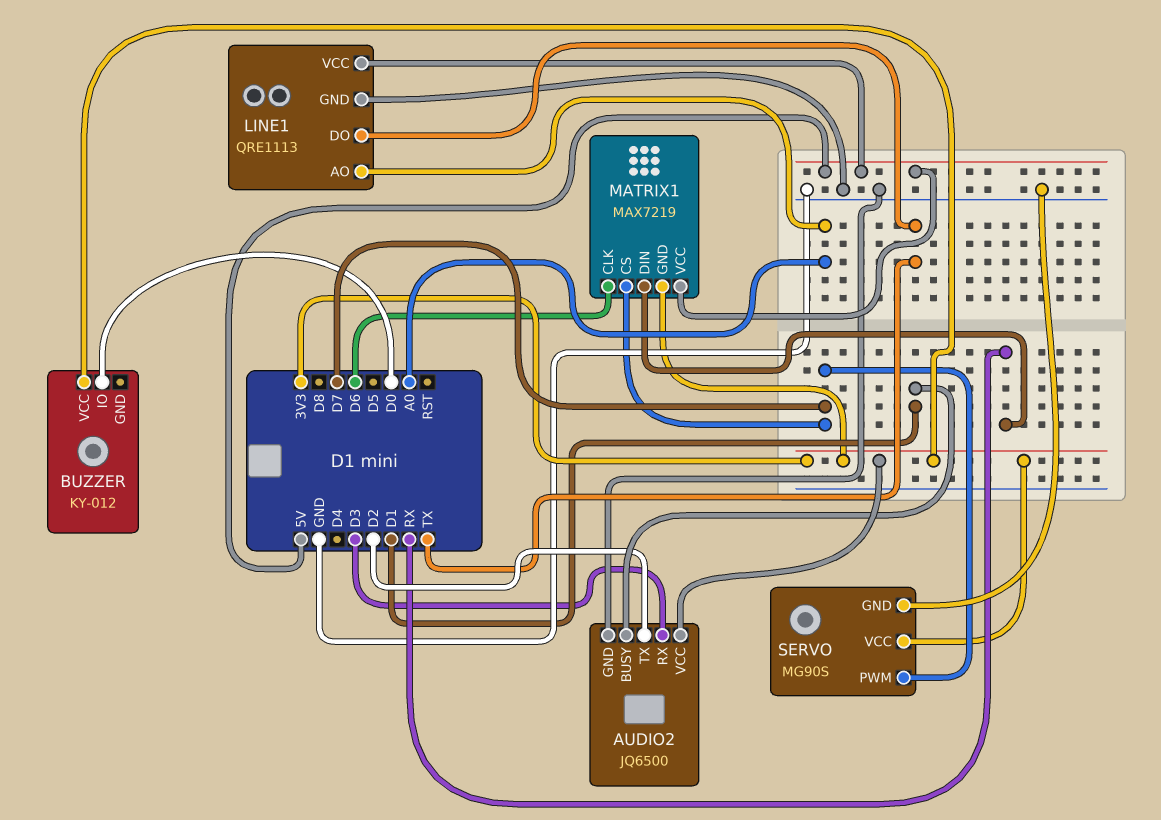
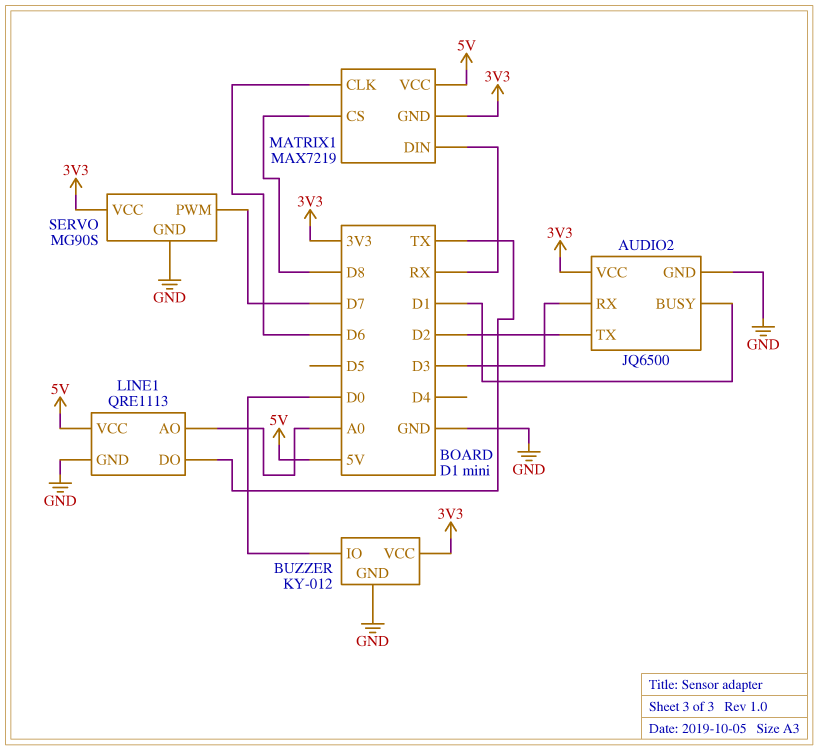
BUZZER pin GND: none -> GND
MATRIX1 pin CS: D7 -> D8

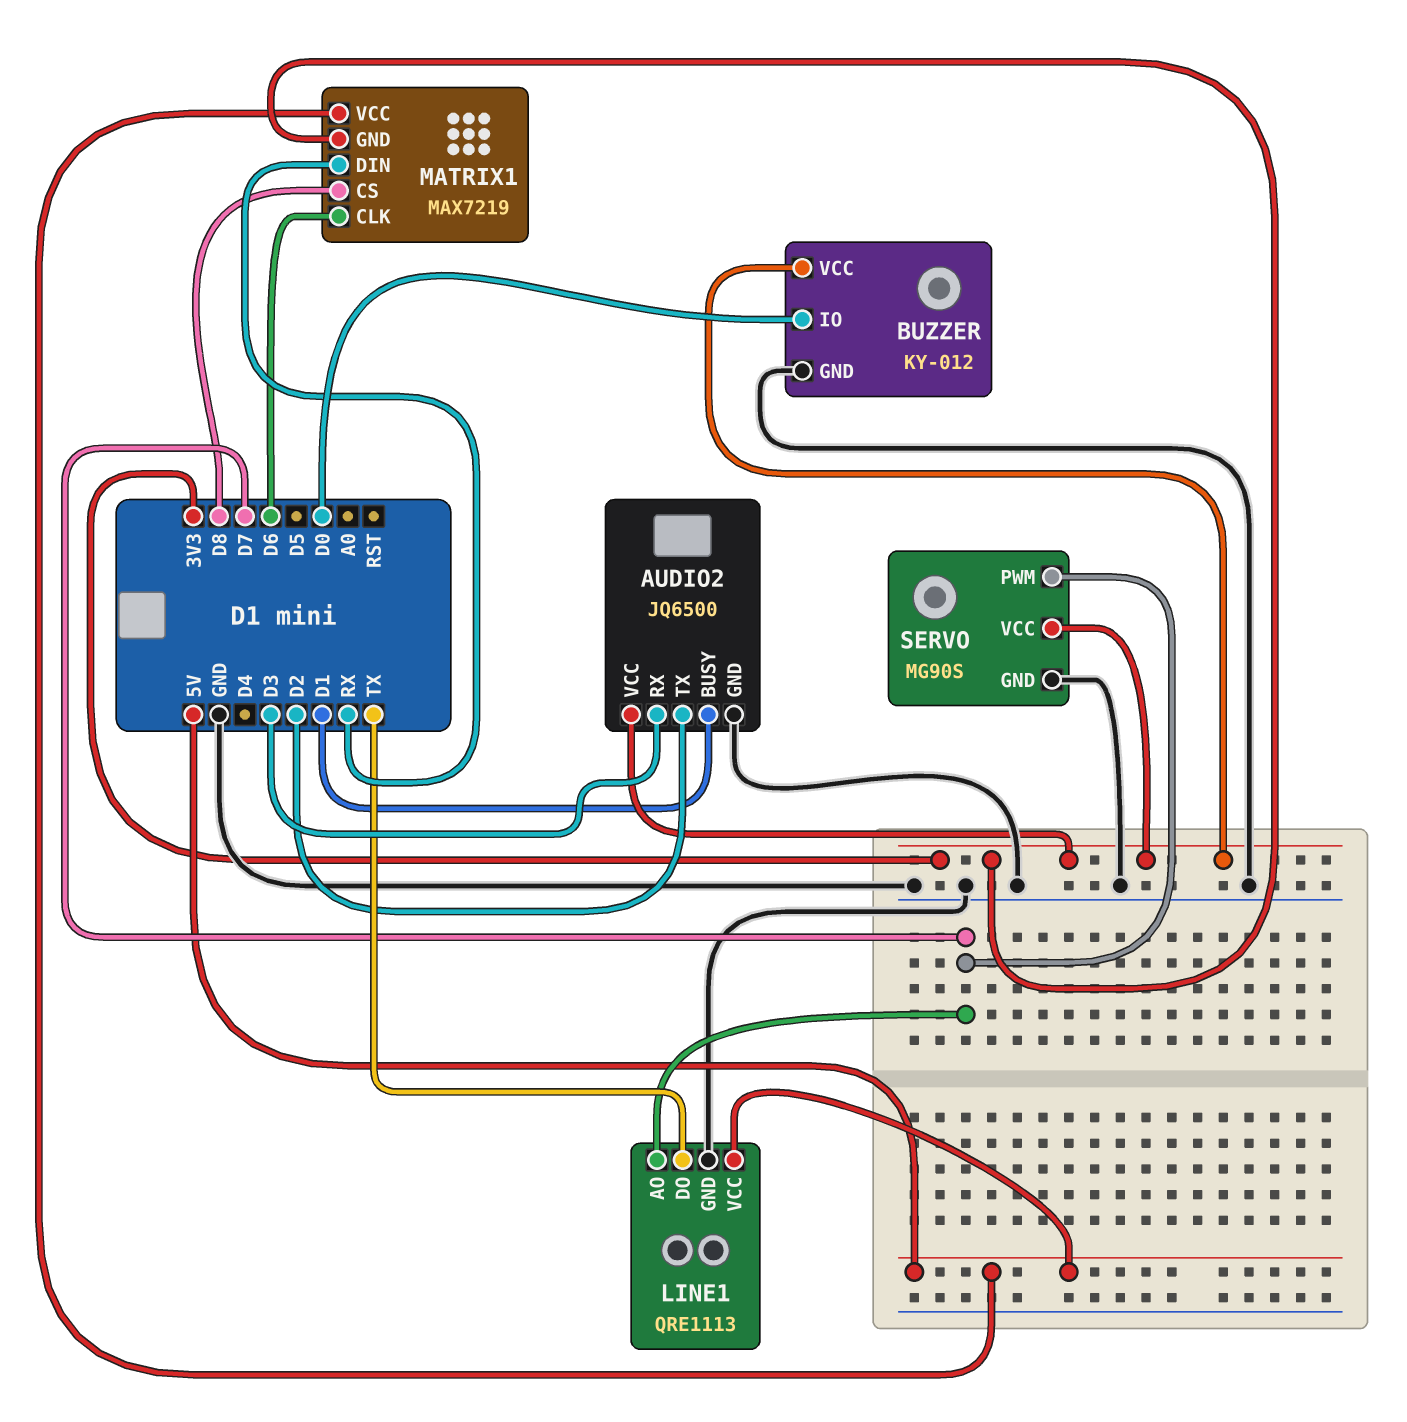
LINE1 pin AO: A0 -> D7

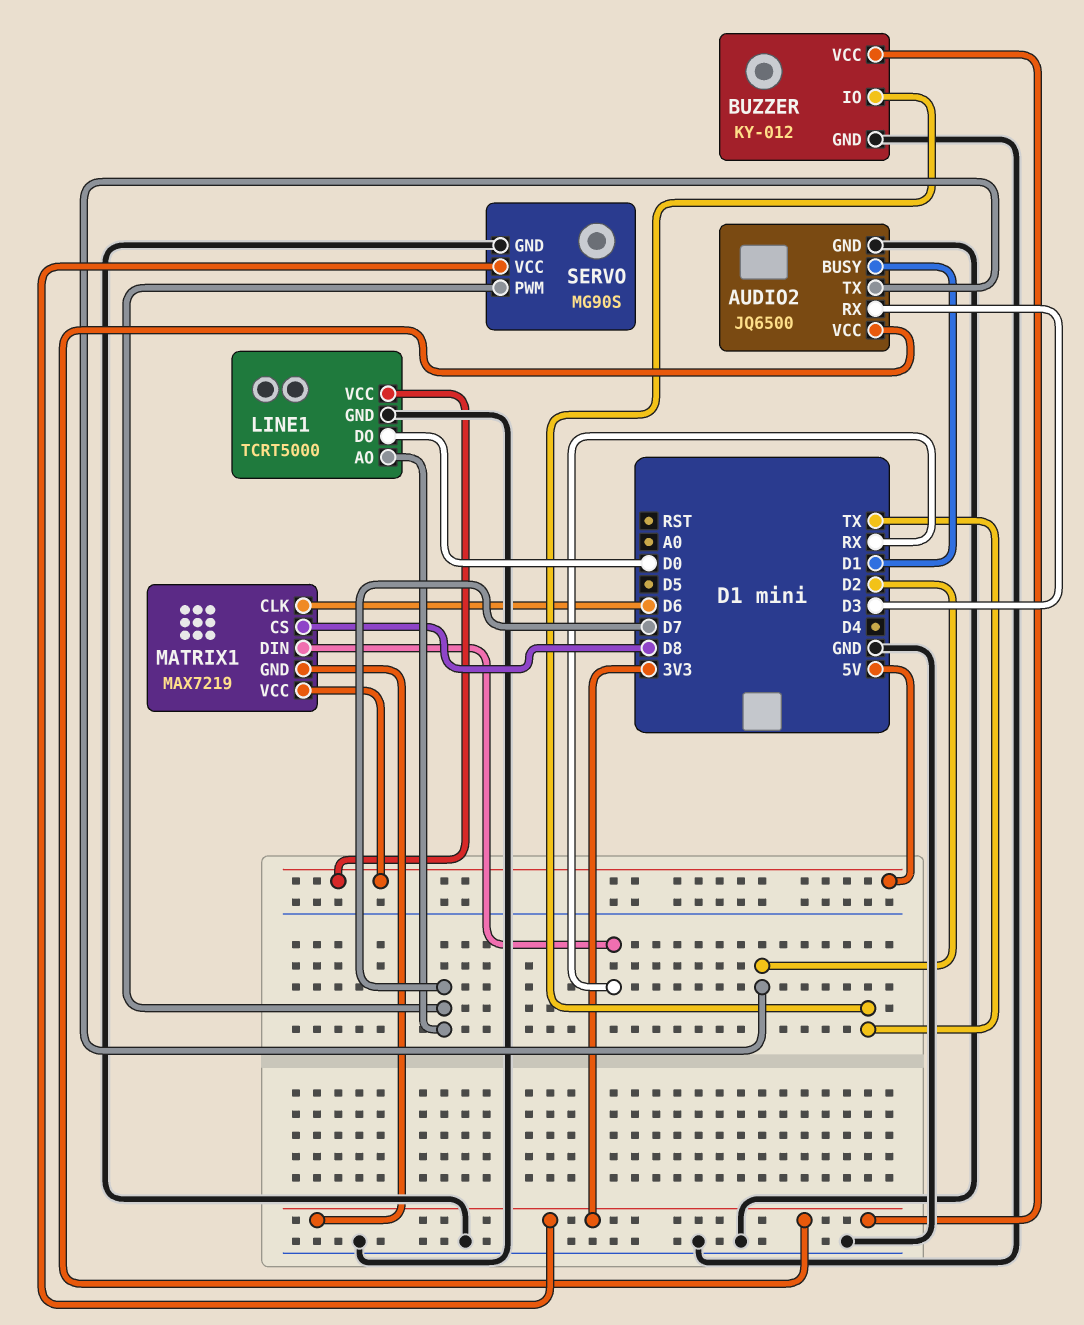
BUZZER pin IO: D0 -> TX
LINE1: QRE1113 -> TCRT5000
LINE1 pin DO: TX -> D0

